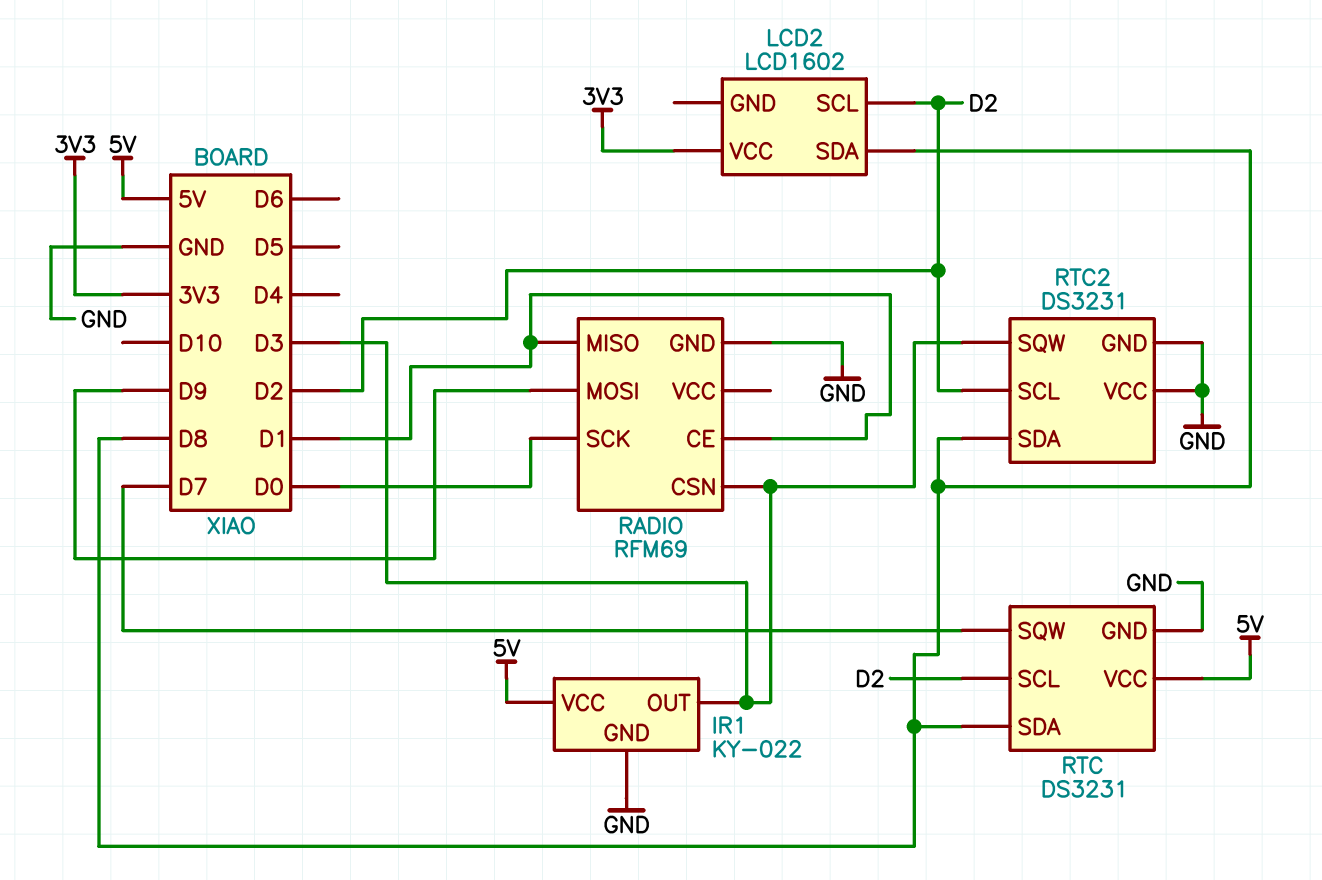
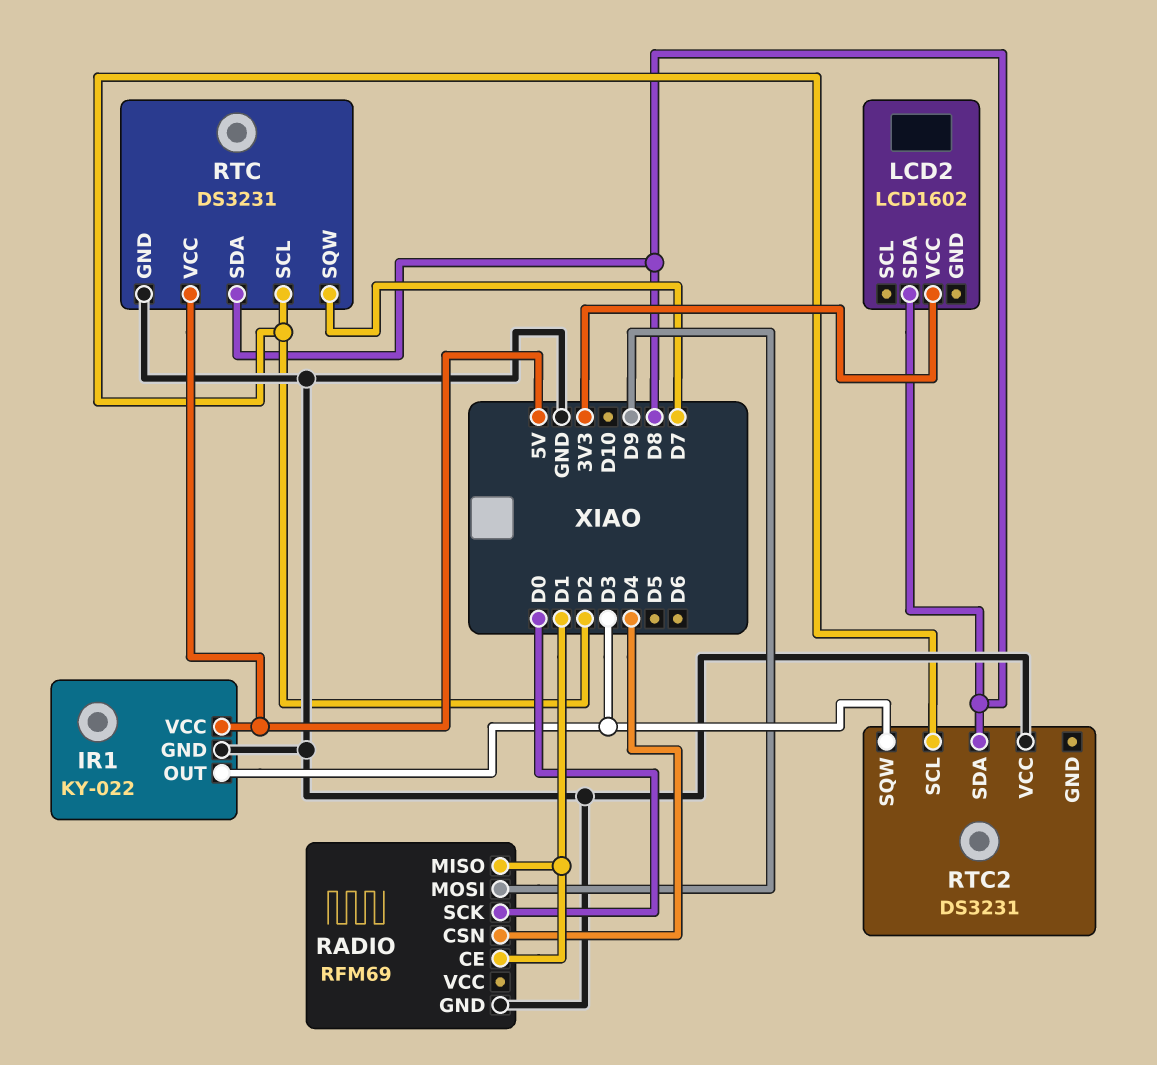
LCD2 pin SCL: D2 -> none
RADIO pin CSN: D3 -> D4
RTC2 pin GND: GND -> none

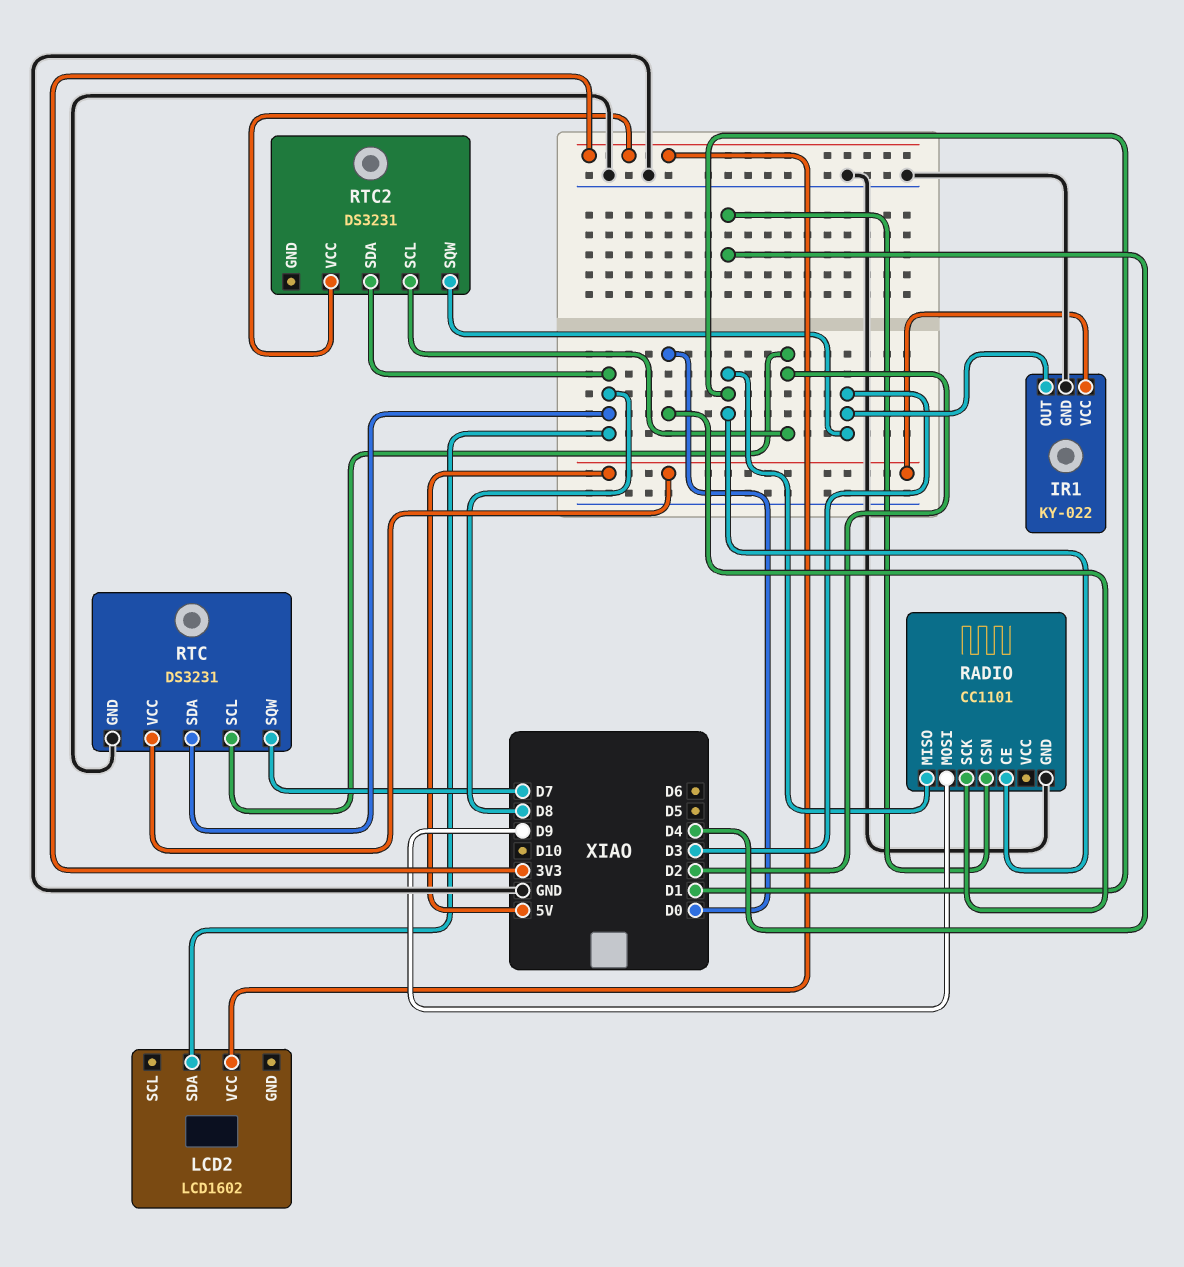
RADIO: RFM69 -> CC1101
RTC2 pin VCC: GND -> 3V3

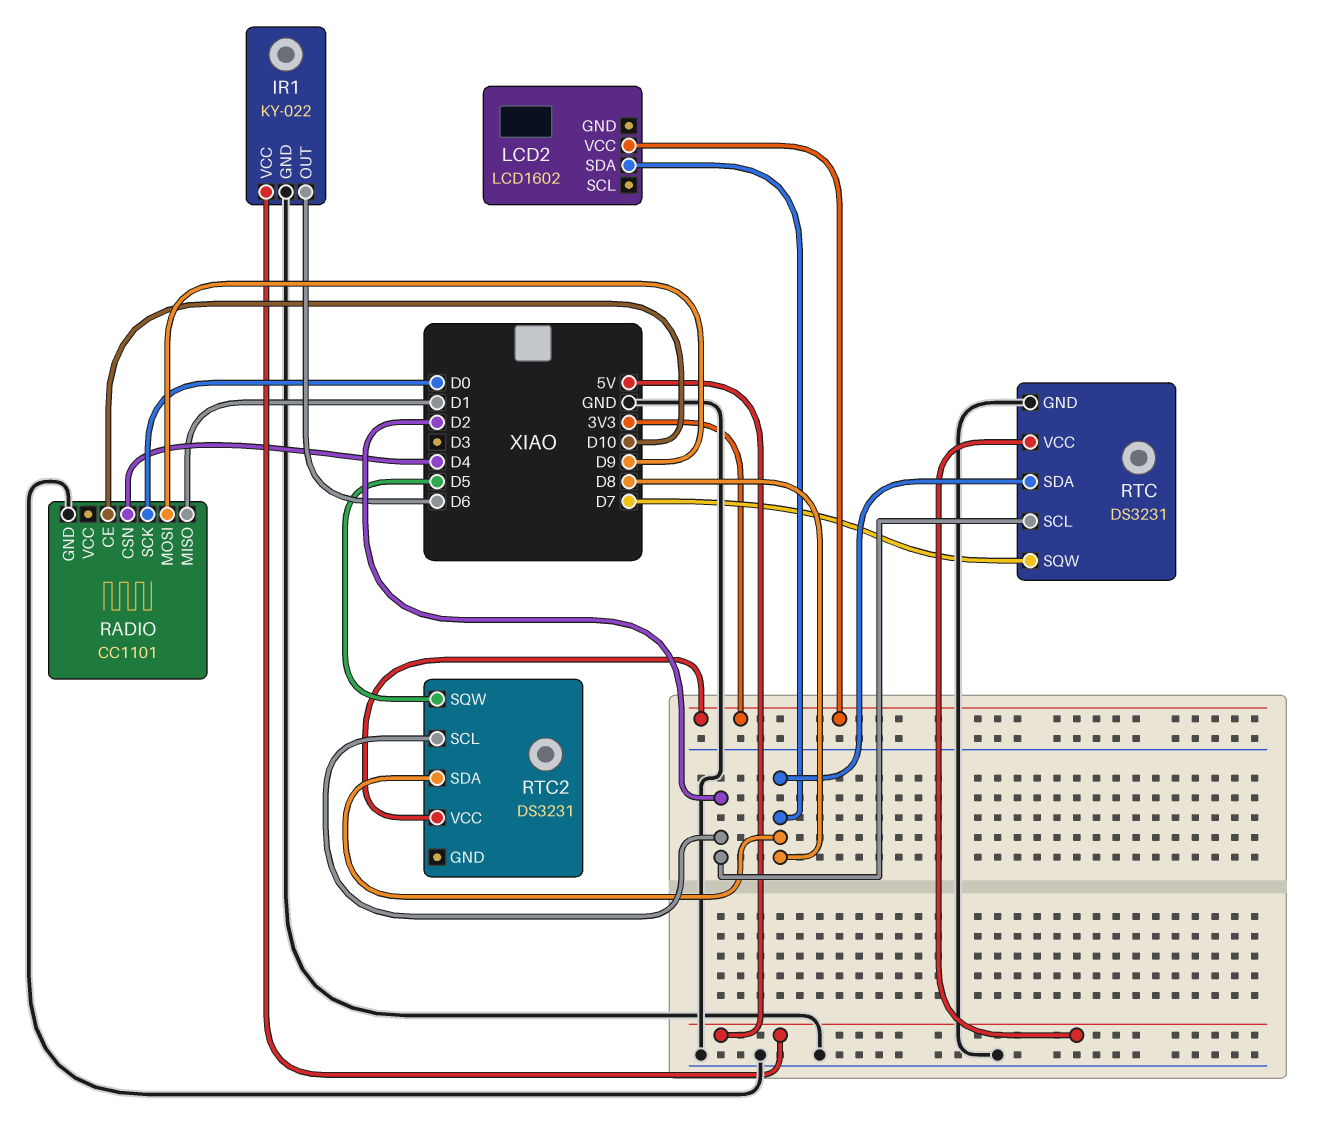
IR1 pin OUT: D3 -> D6
RADIO pin CE: D1 -> D10
RTC2 pin SQW: D3 -> D5

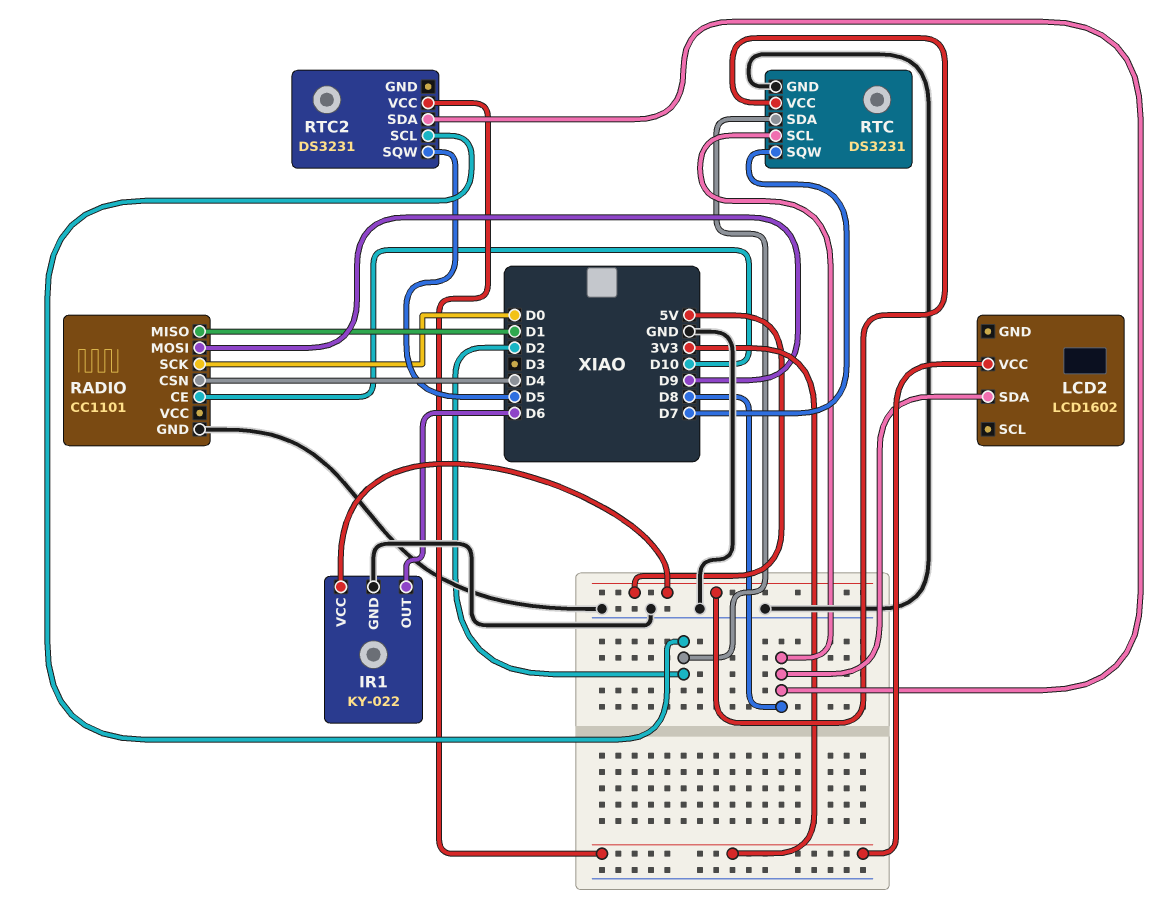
RTC pin SCL: D2 -> D8
RTC pin SDA: D8 -> D2

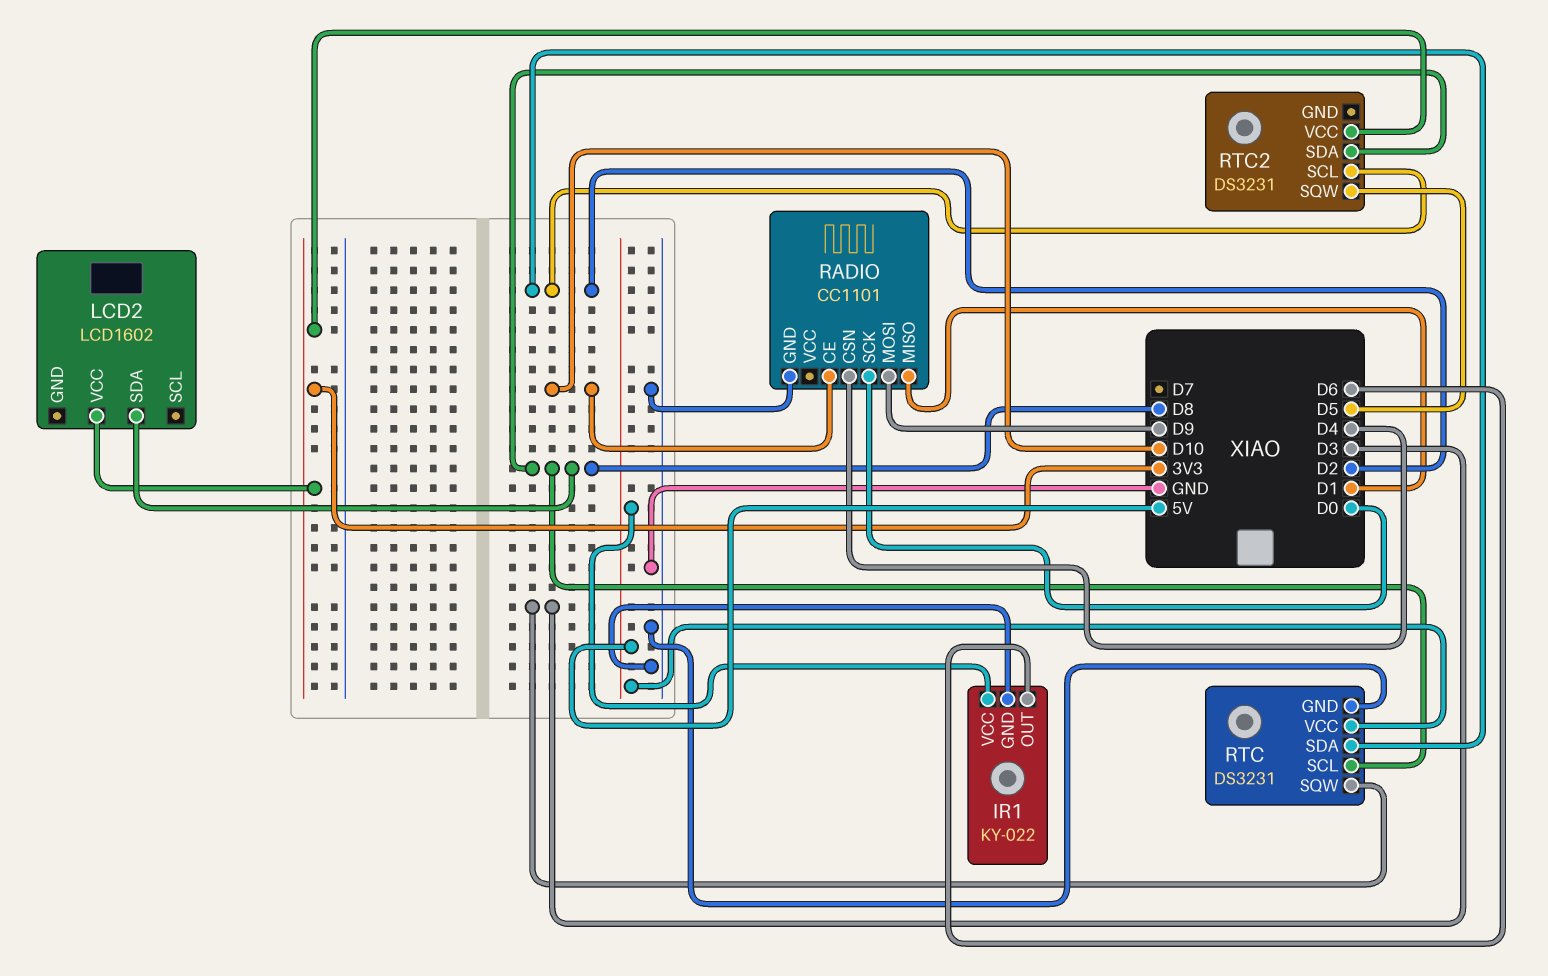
RTC pin SQW: D7 -> D3

